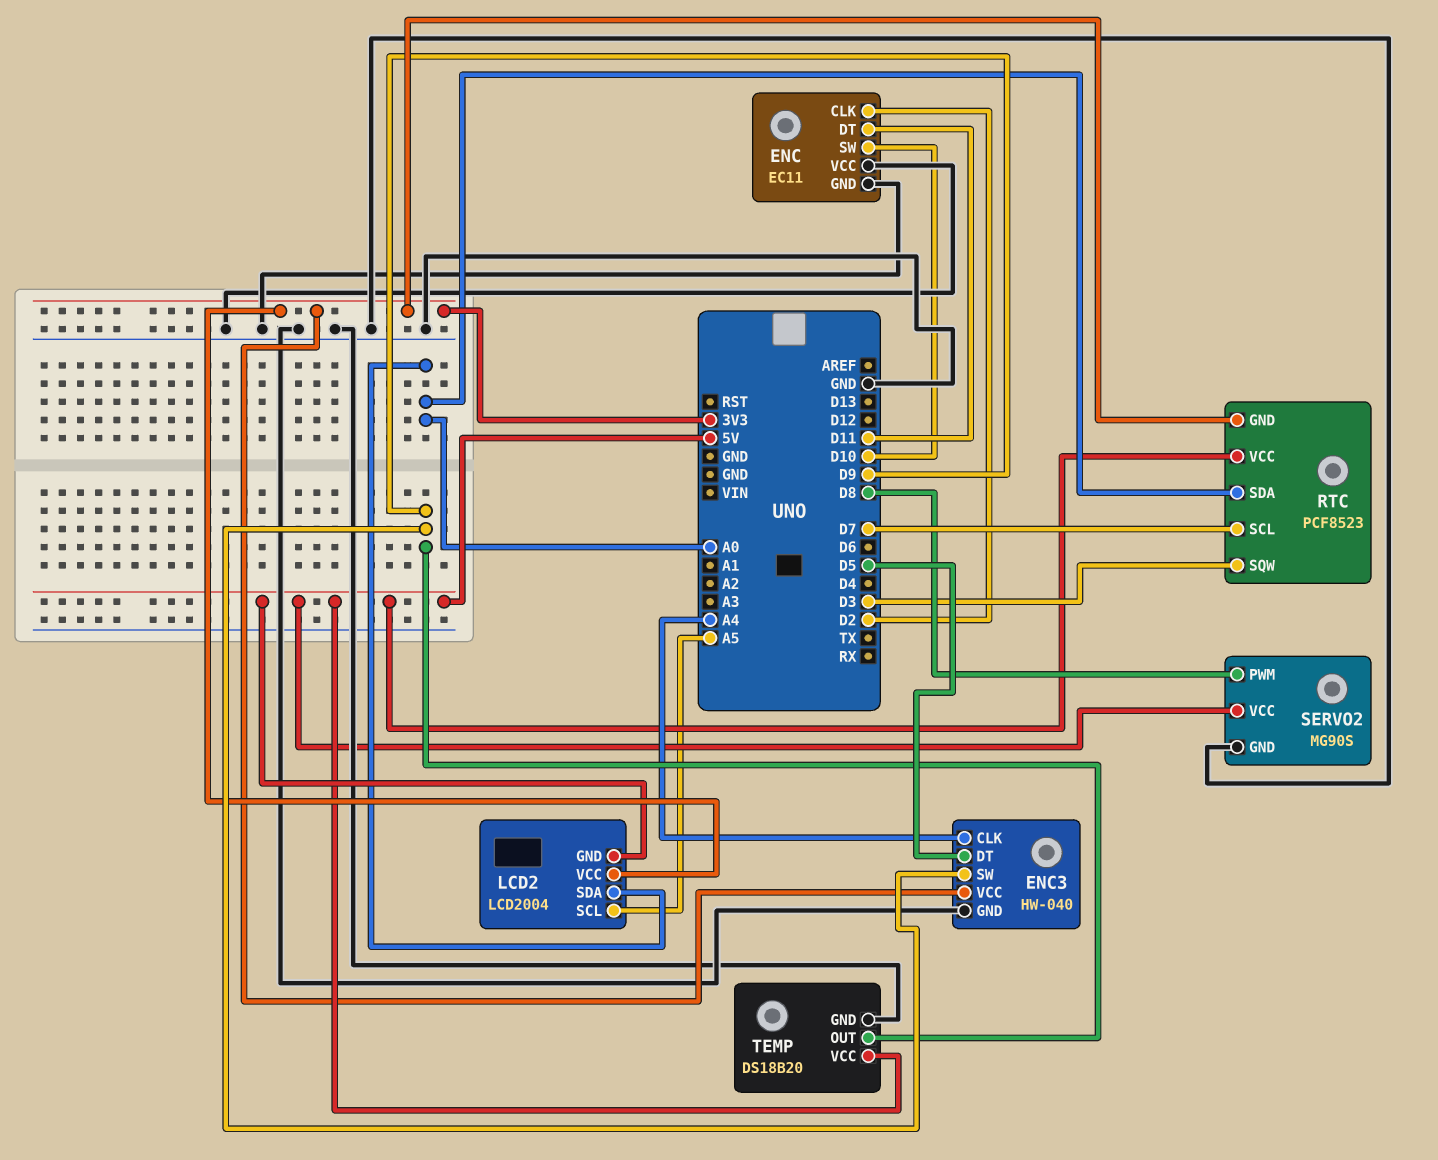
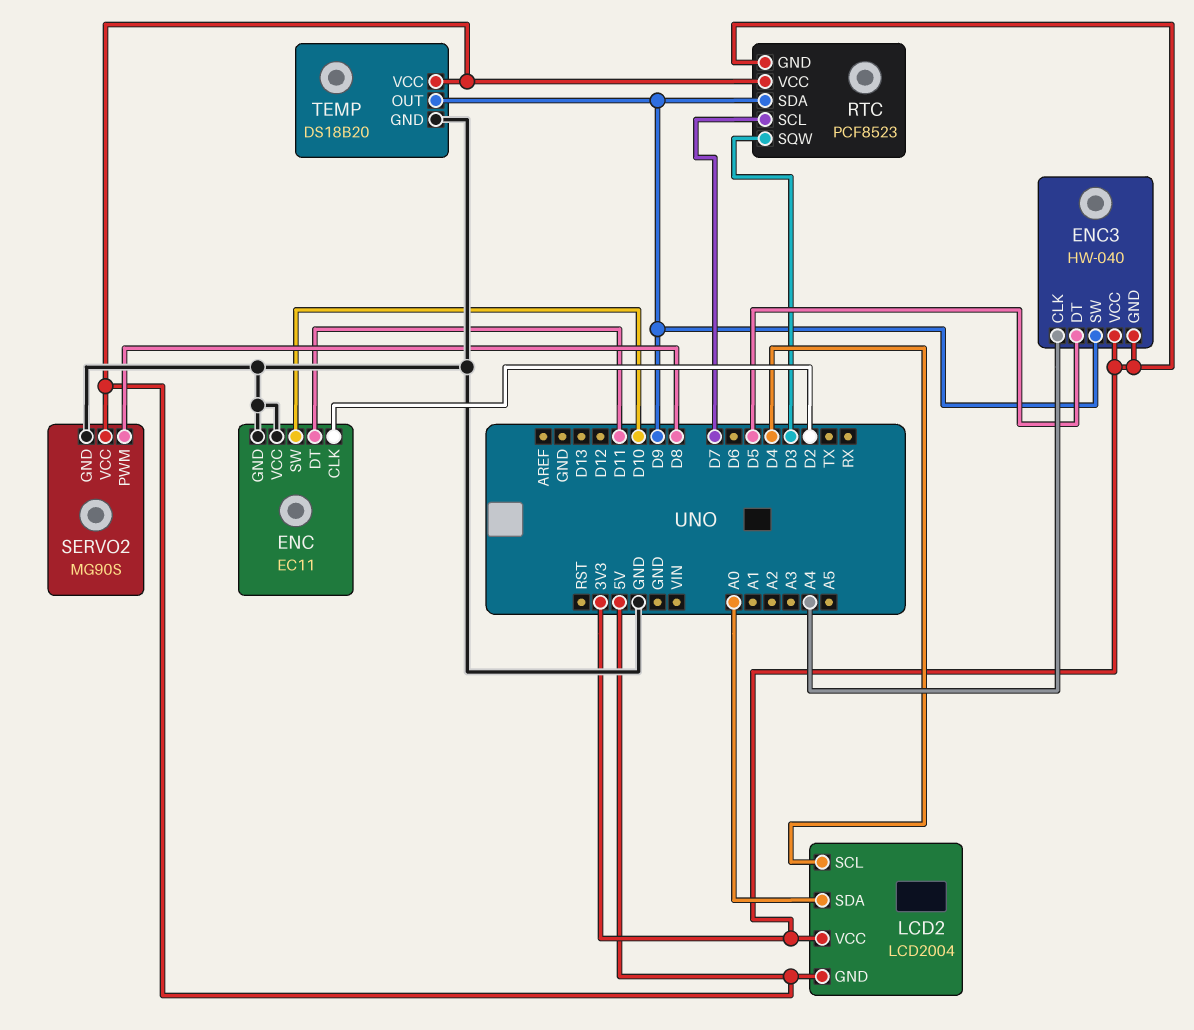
ENC3 pin GND: GND -> 3V3
LCD2 pin SCL: A5 -> D4
RTC pin SDA: A0 -> D9

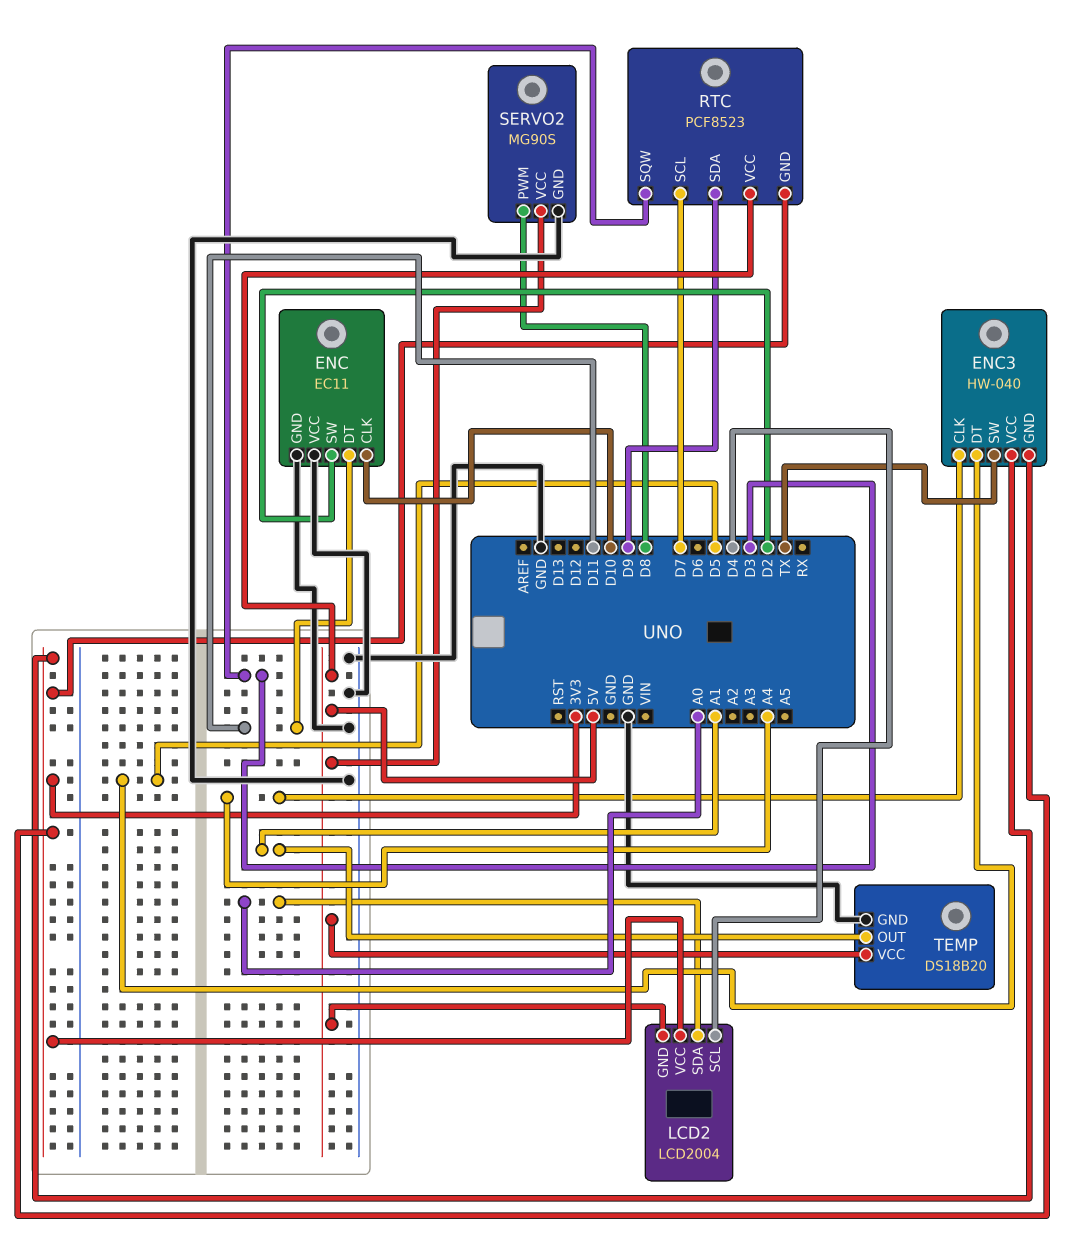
ENC pin CLK: D2 -> D10
ENC pin SW: D10 -> D2
ENC3 pin SW: D9 -> TX
TEMP pin OUT: D9 -> A1

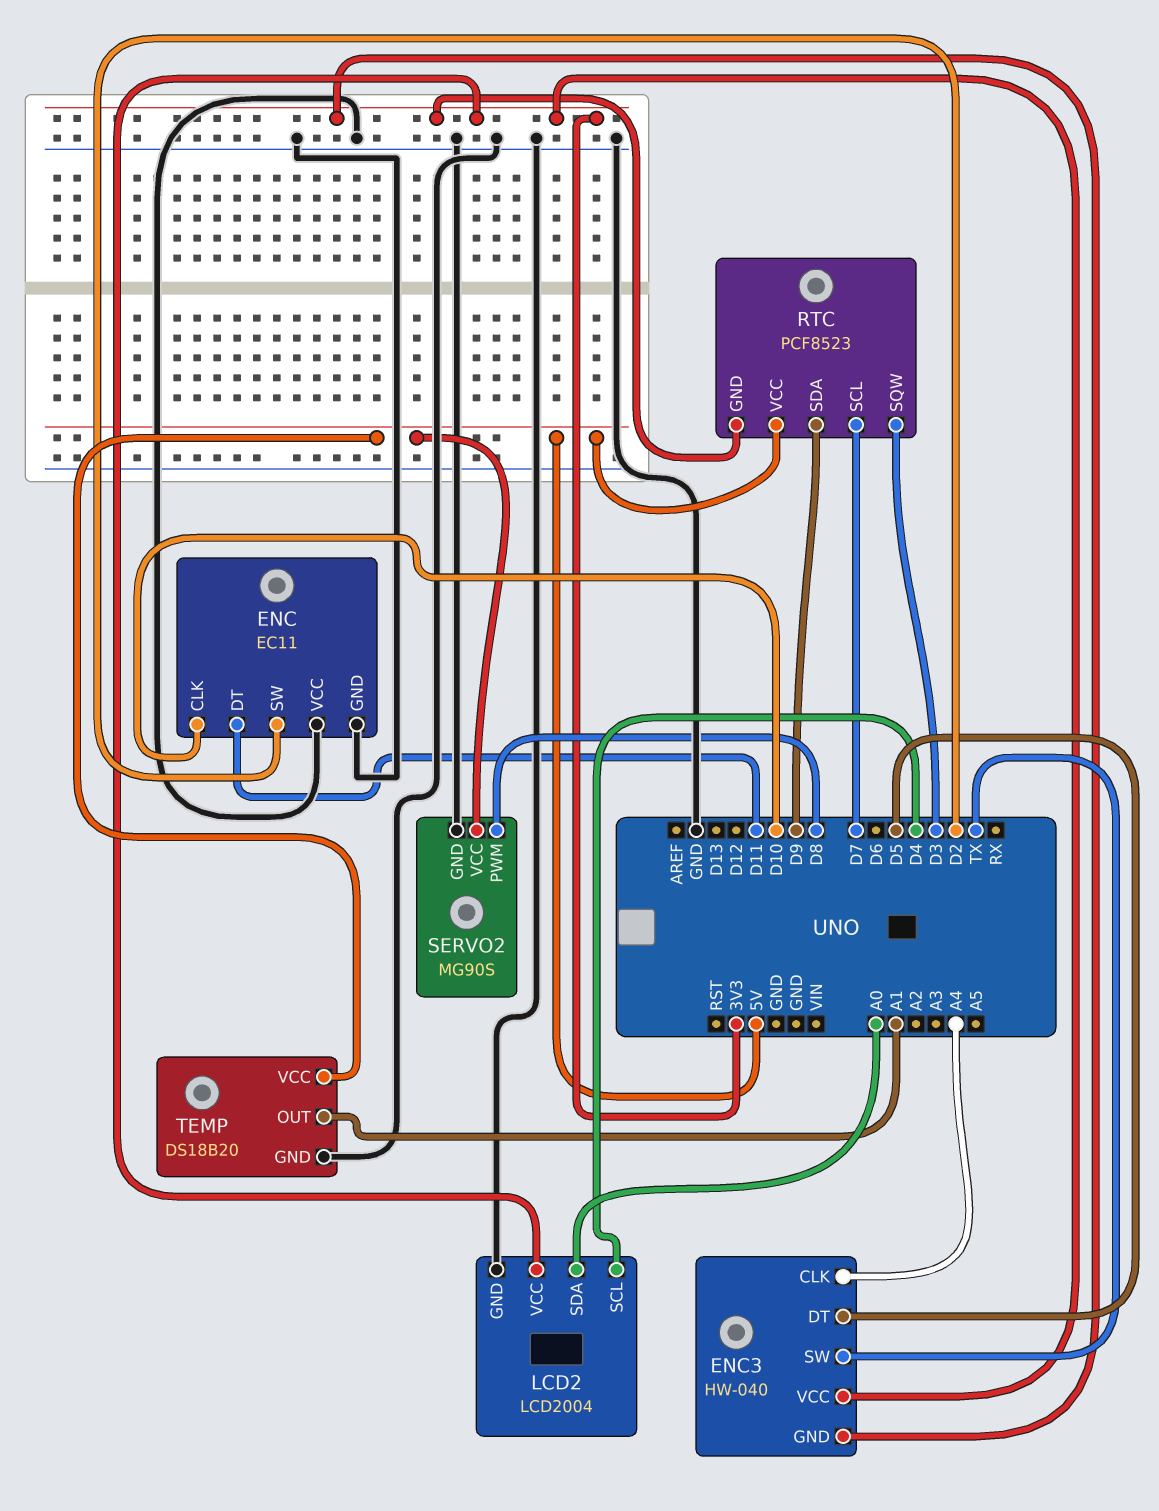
LCD2 pin GND: 5V -> GND

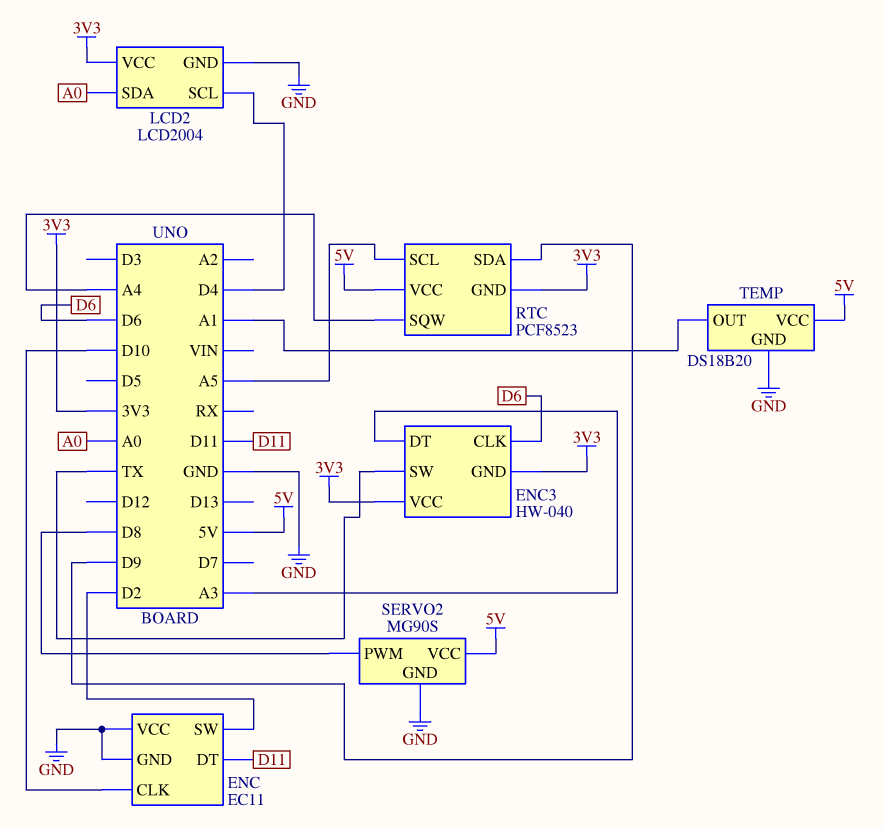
ENC3 pin CLK: A4 -> D6
ENC3 pin DT: D5 -> A3
RTC pin SCL: D7 -> A5
RTC pin SQW: D3 -> A4

